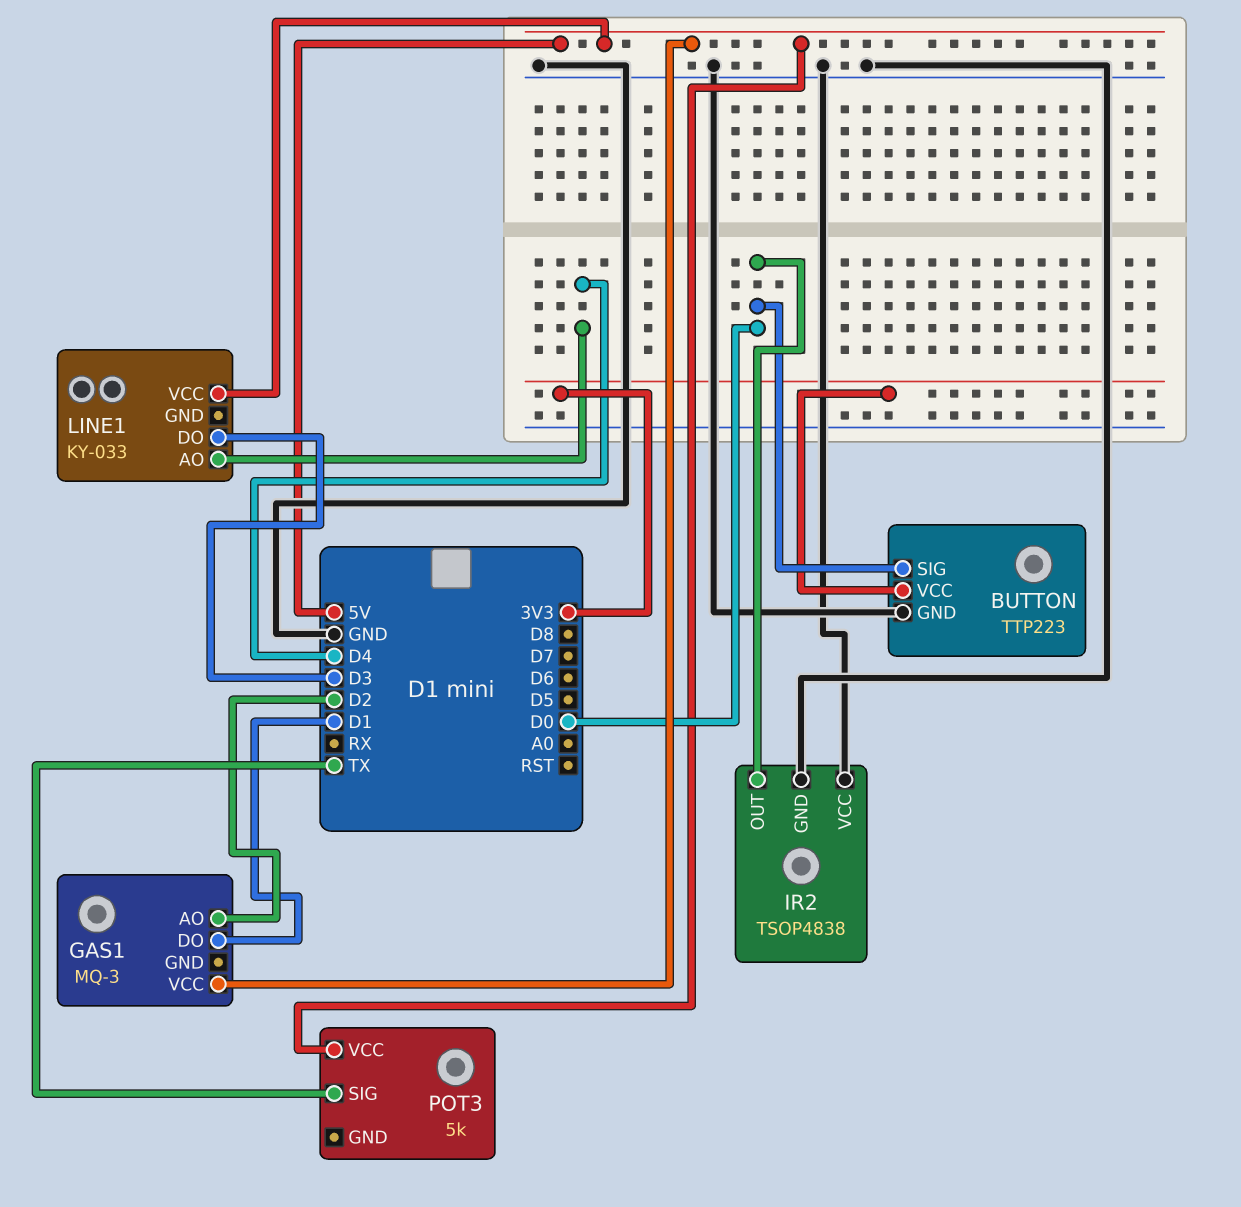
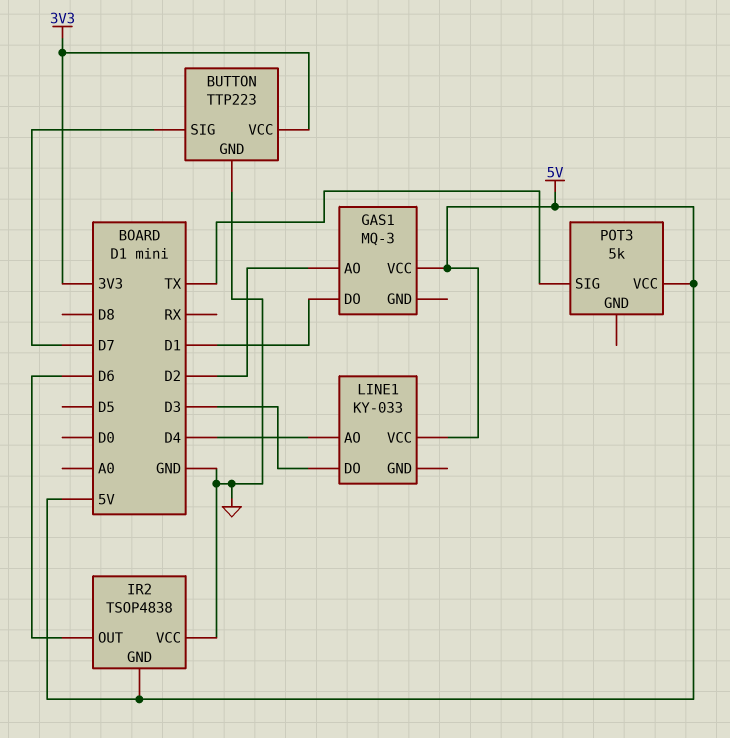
BUTTON pin SIG: D0 -> D7
IR2 pin GND: GND -> 5V
IR2 pin OUT: D0 -> D6

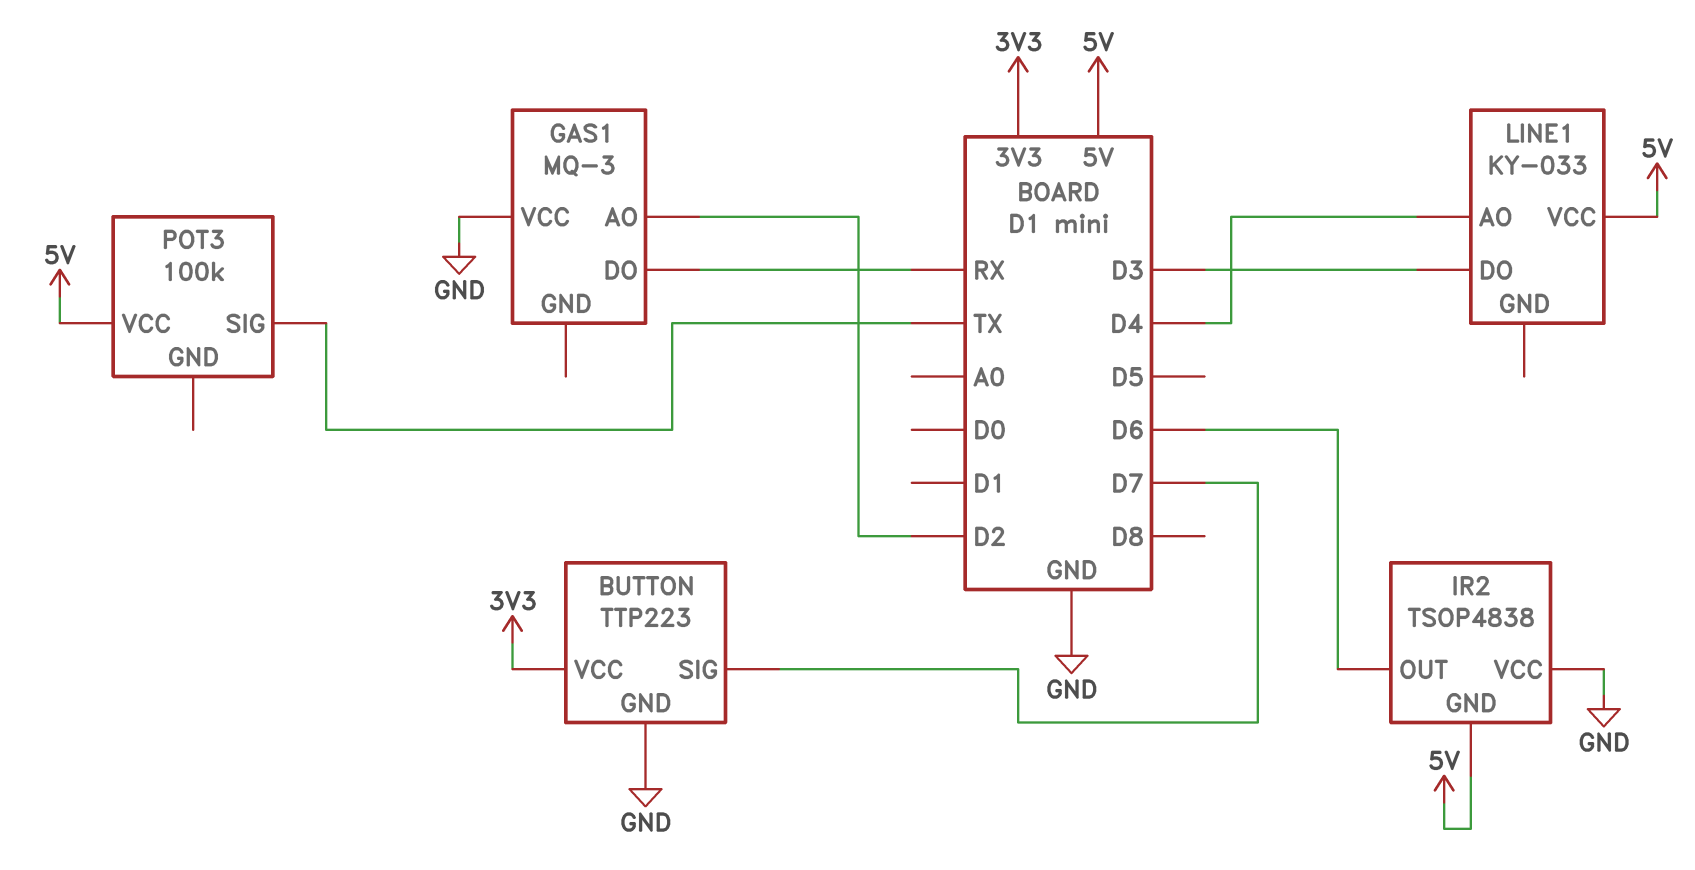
GAS1 pin DO: D1 -> RX
GAS1 pin VCC: 5V -> GND
POT3: 5k -> 100k

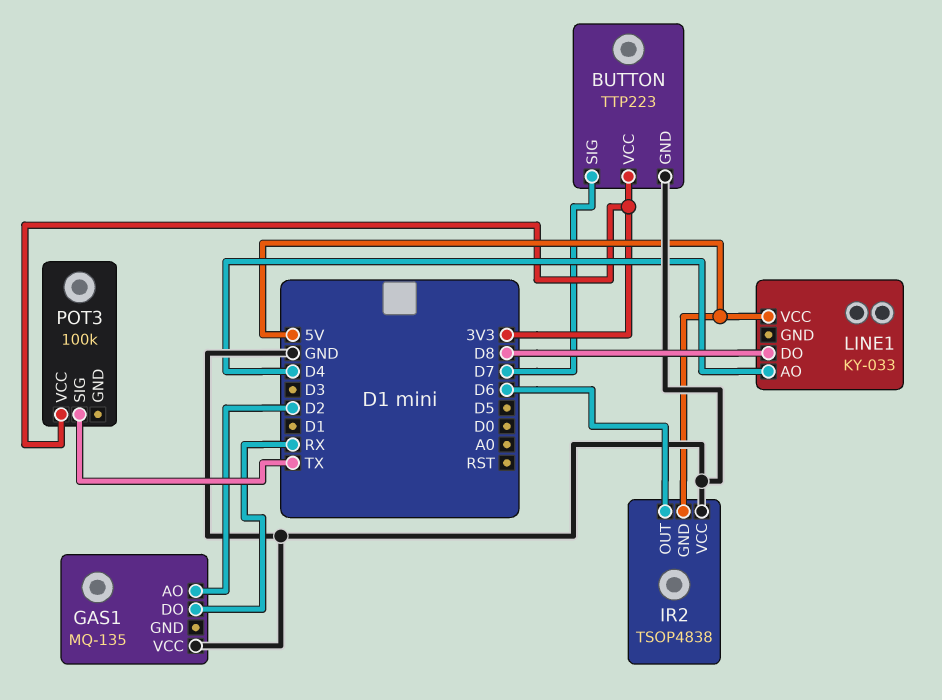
GAS1: MQ-3 -> MQ-135
LINE1 pin DO: D3 -> D8
POT3 pin VCC: 5V -> 3V3

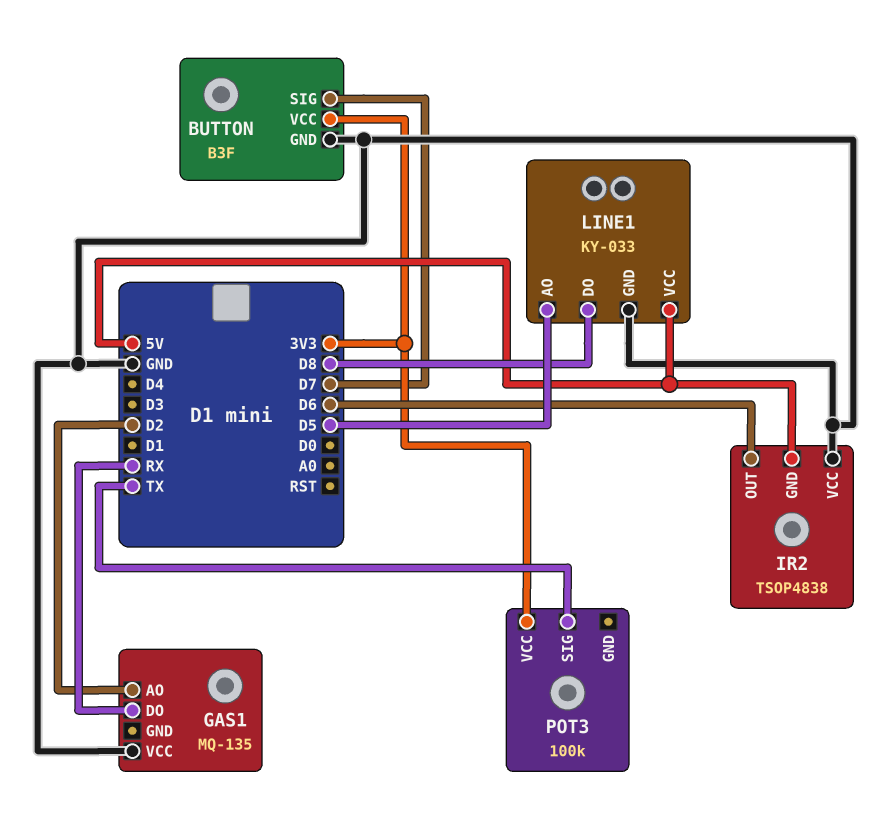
BUTTON: TTP223 -> B3F
LINE1 pin AO: D4 -> D5
LINE1 pin GND: none -> GND

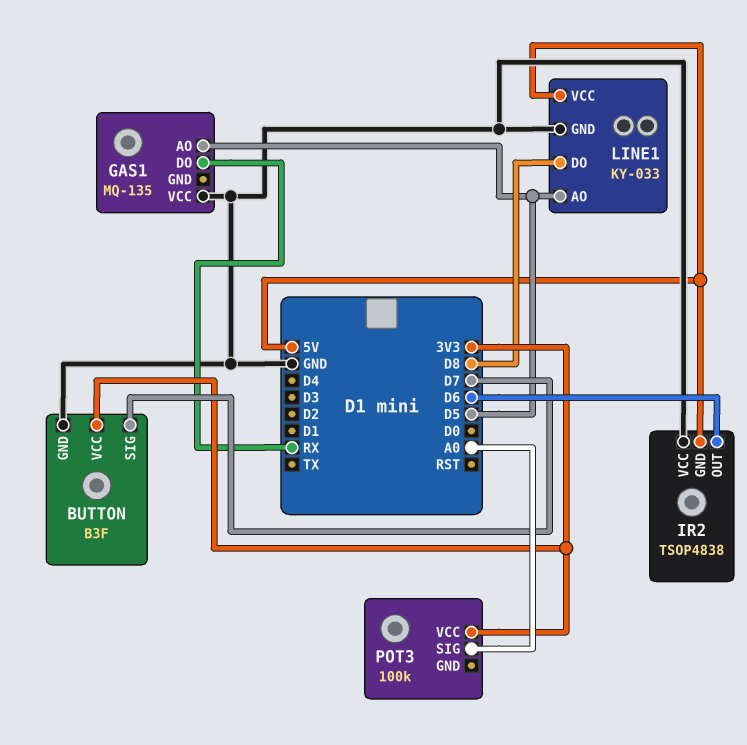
GAS1 pin AO: D2 -> D5
POT3 pin SIG: TX -> A0

